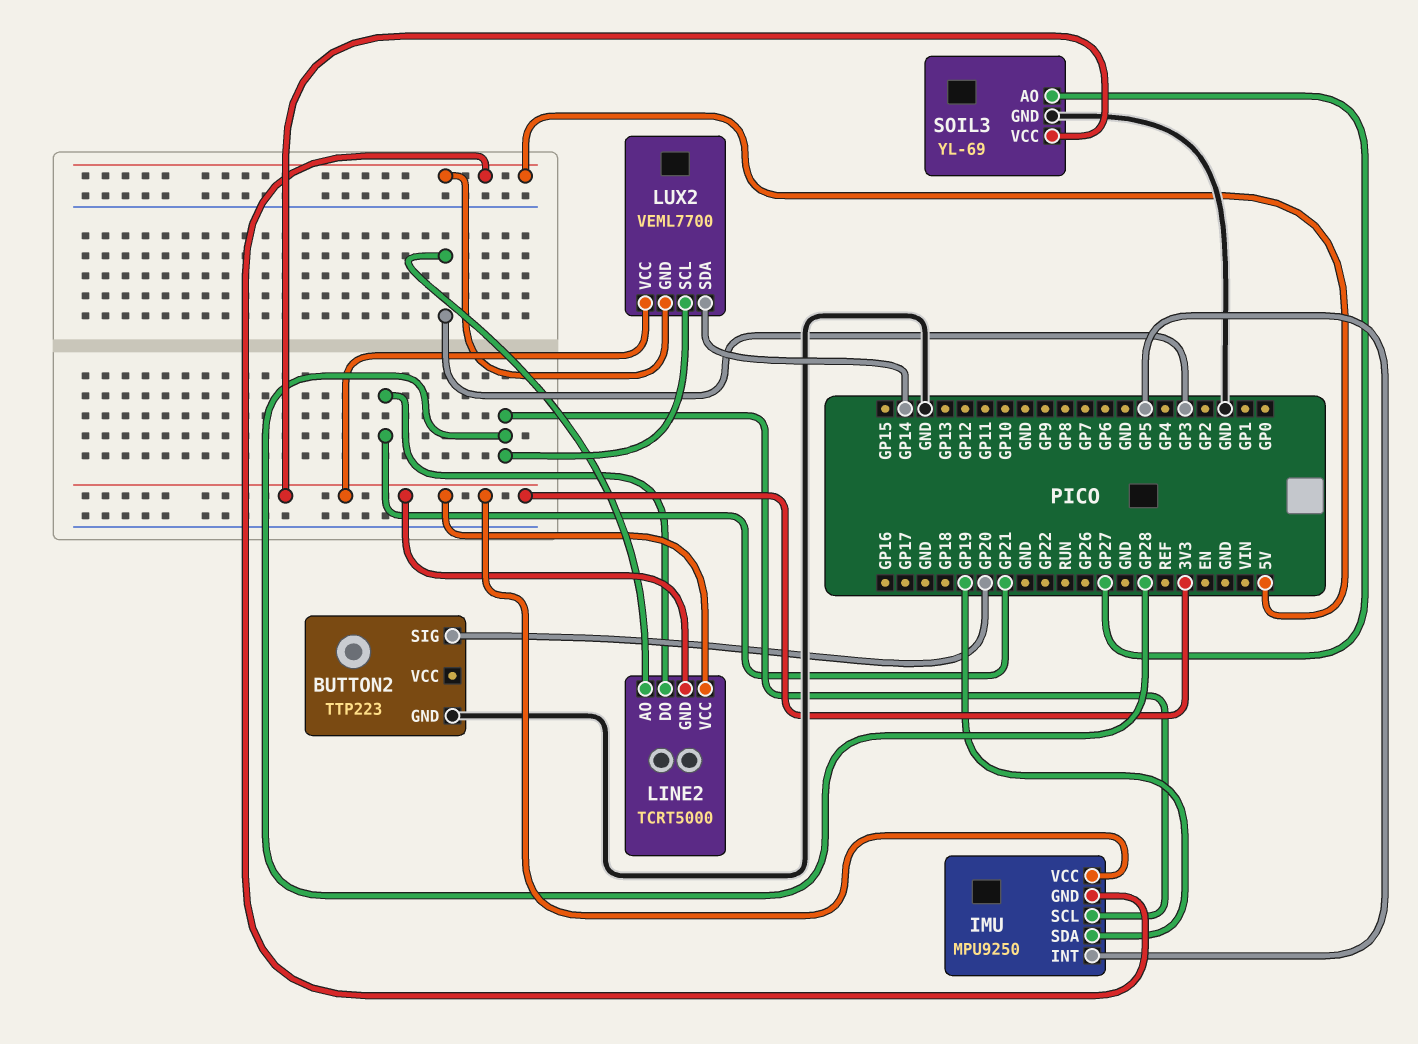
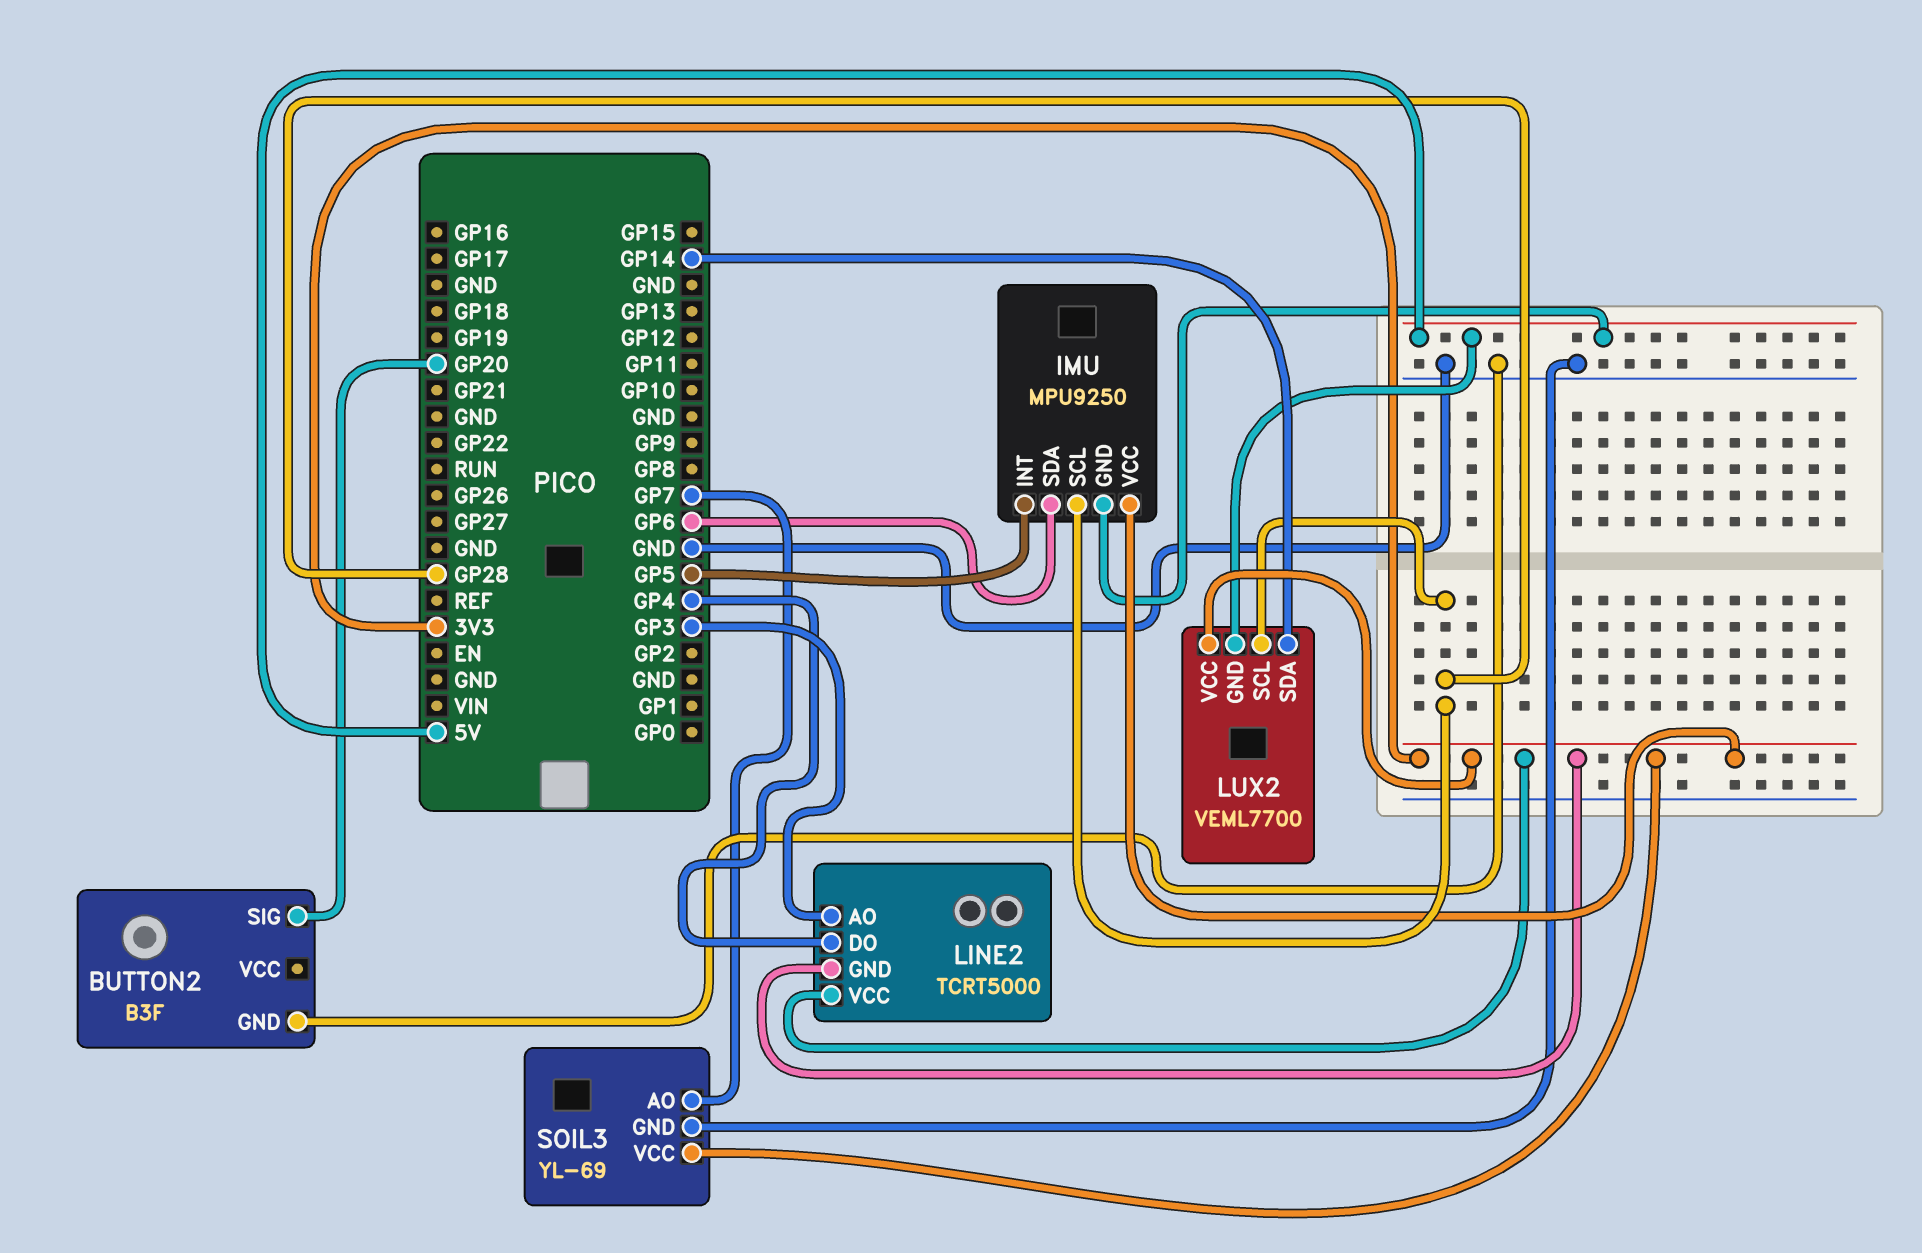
BUTTON2: TTP223 -> B3F
IMU pin SDA: GP19 -> GP6
LINE2 pin DO: GP21 -> GP4
SOIL3 pin AO: GP27 -> GP7

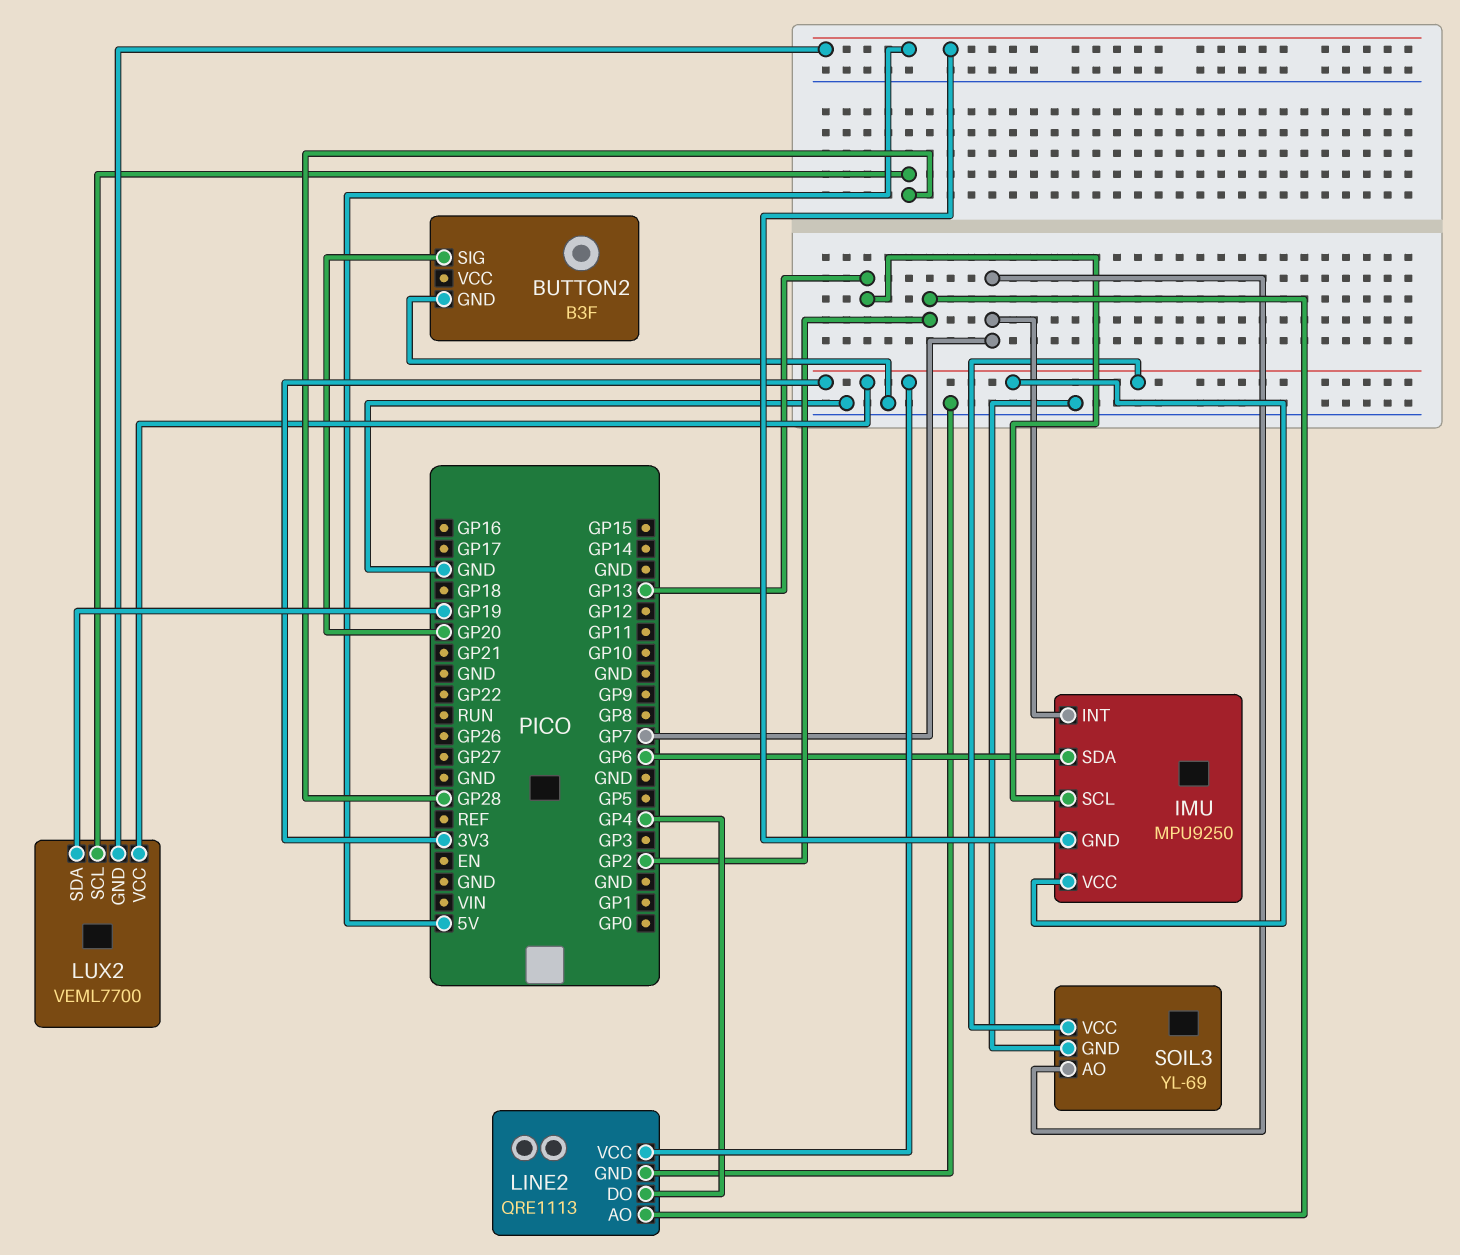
IMU pin INT: GP5 -> GP7
IMU pin SCL: GP28 -> GP13
LINE2: TCRT5000 -> QRE1113
LINE2 pin AO: GP3 -> GP2
LINE2 pin GND: 3V3 -> GND
LUX2 pin SDA: GP14 -> GP19

